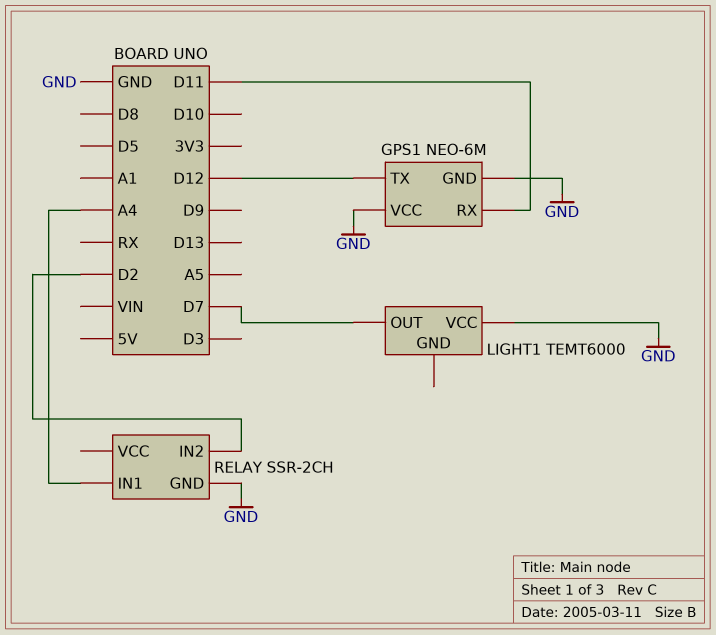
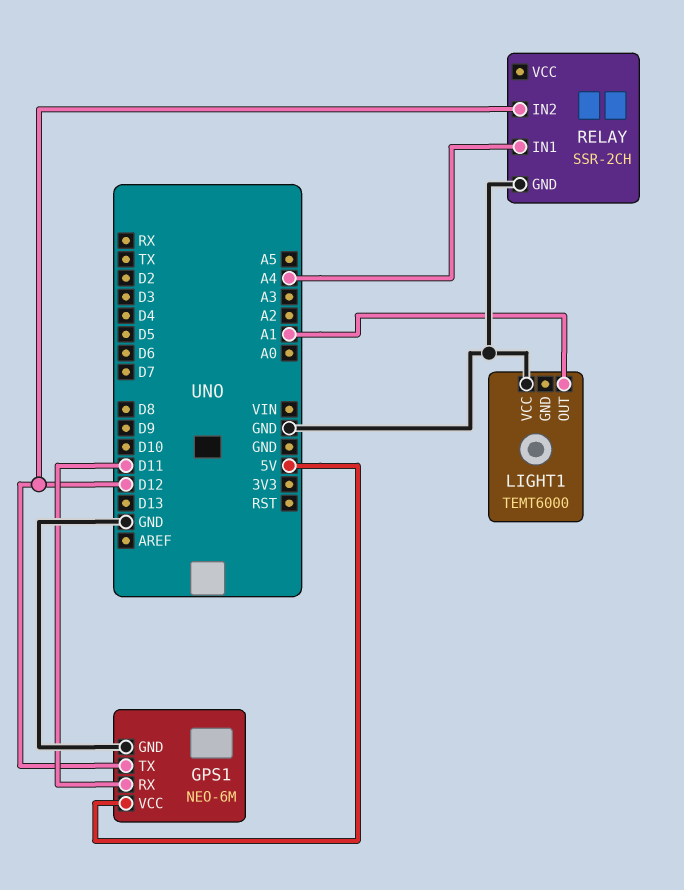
GPS1 pin VCC: GND -> 5V
LIGHT1 pin OUT: D7 -> A1
RELAY pin IN2: D2 -> D12

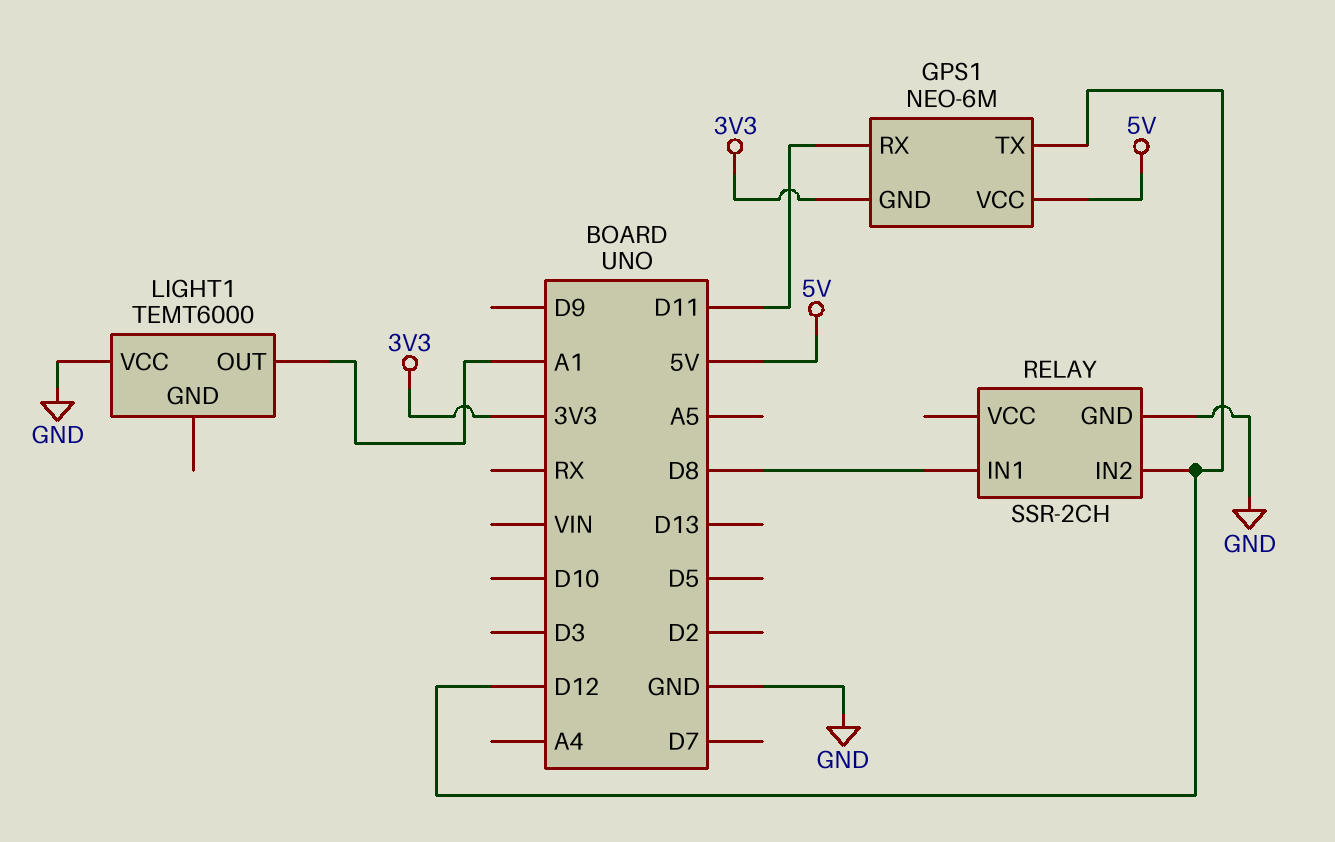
GPS1 pin GND: GND -> 3V3
RELAY pin IN1: A4 -> D8

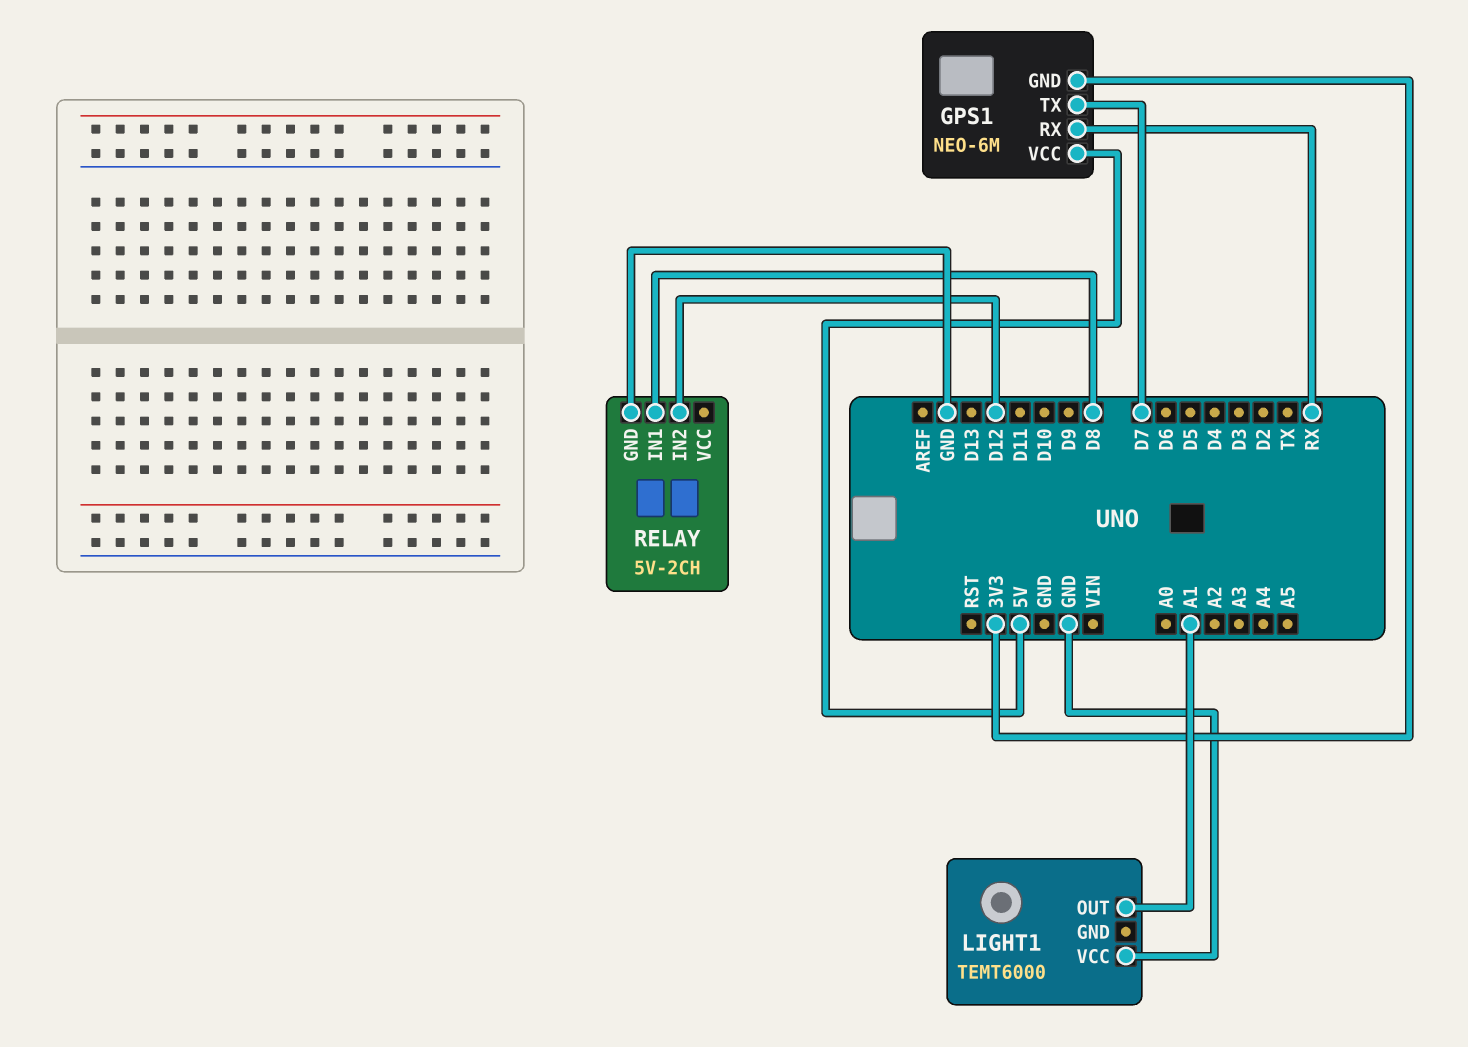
GPS1 pin RX: D11 -> RX
GPS1 pin TX: D12 -> D7
RELAY: SSR-2CH -> 5V-2CH

